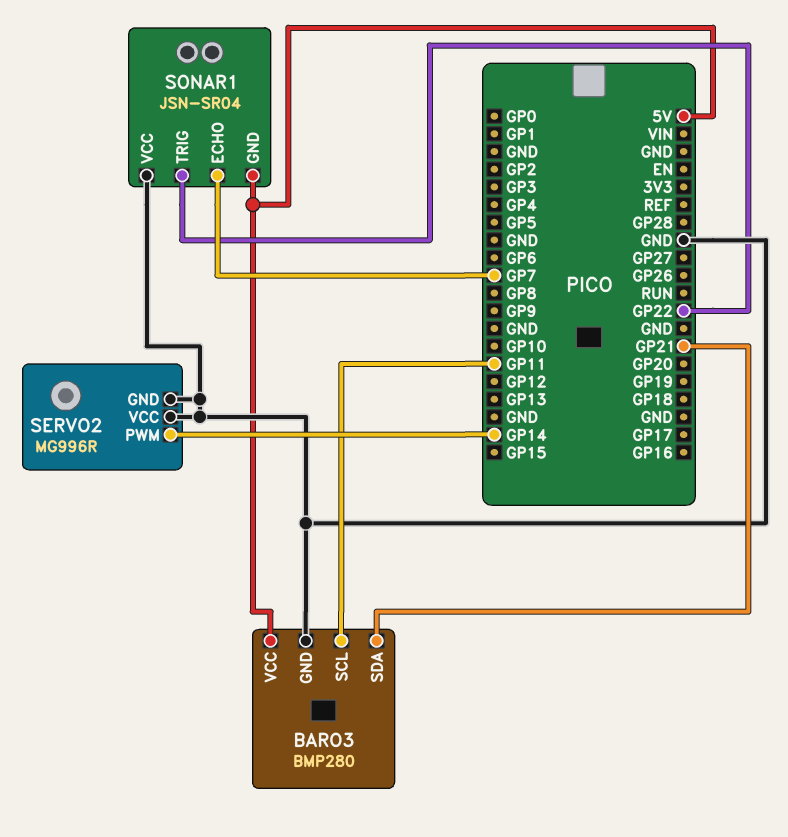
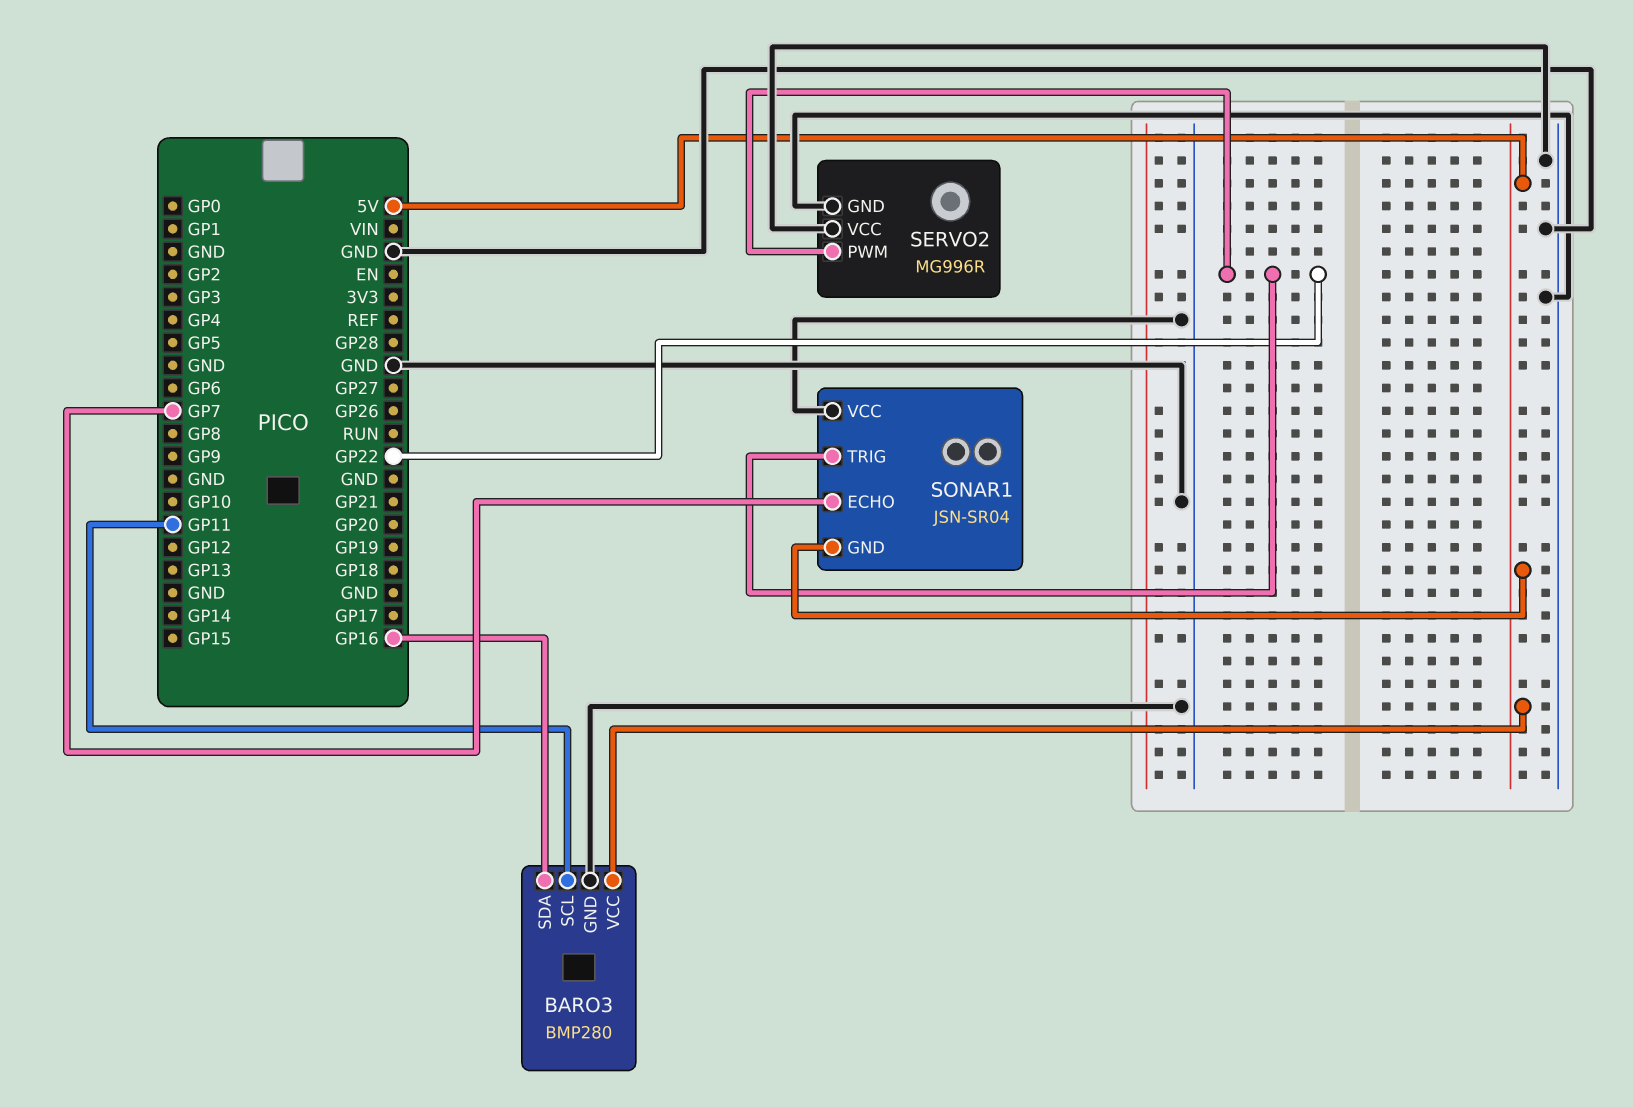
BARO3 pin SDA: GP21 -> GP16
SERVO2 pin PWM: GP14 -> GP22

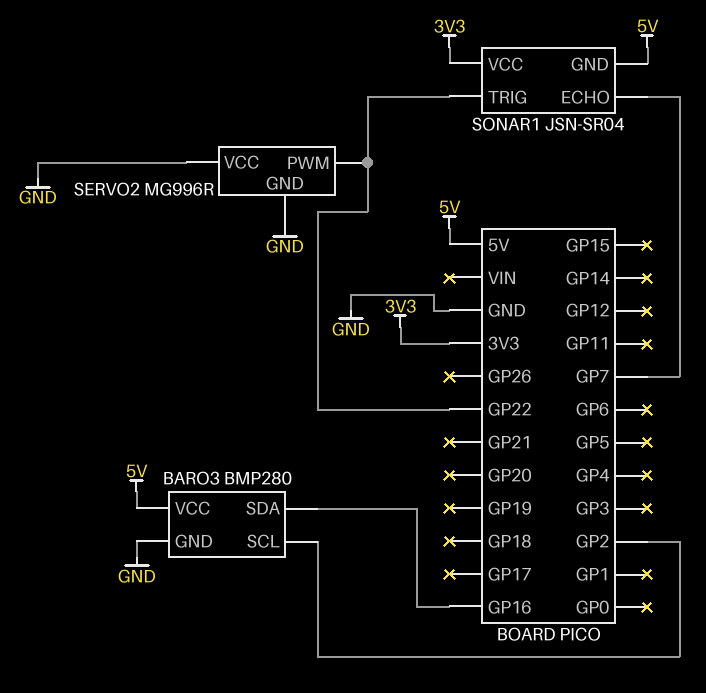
BARO3 pin SCL: GP11 -> GP2
SONAR1 pin VCC: GND -> 3V3

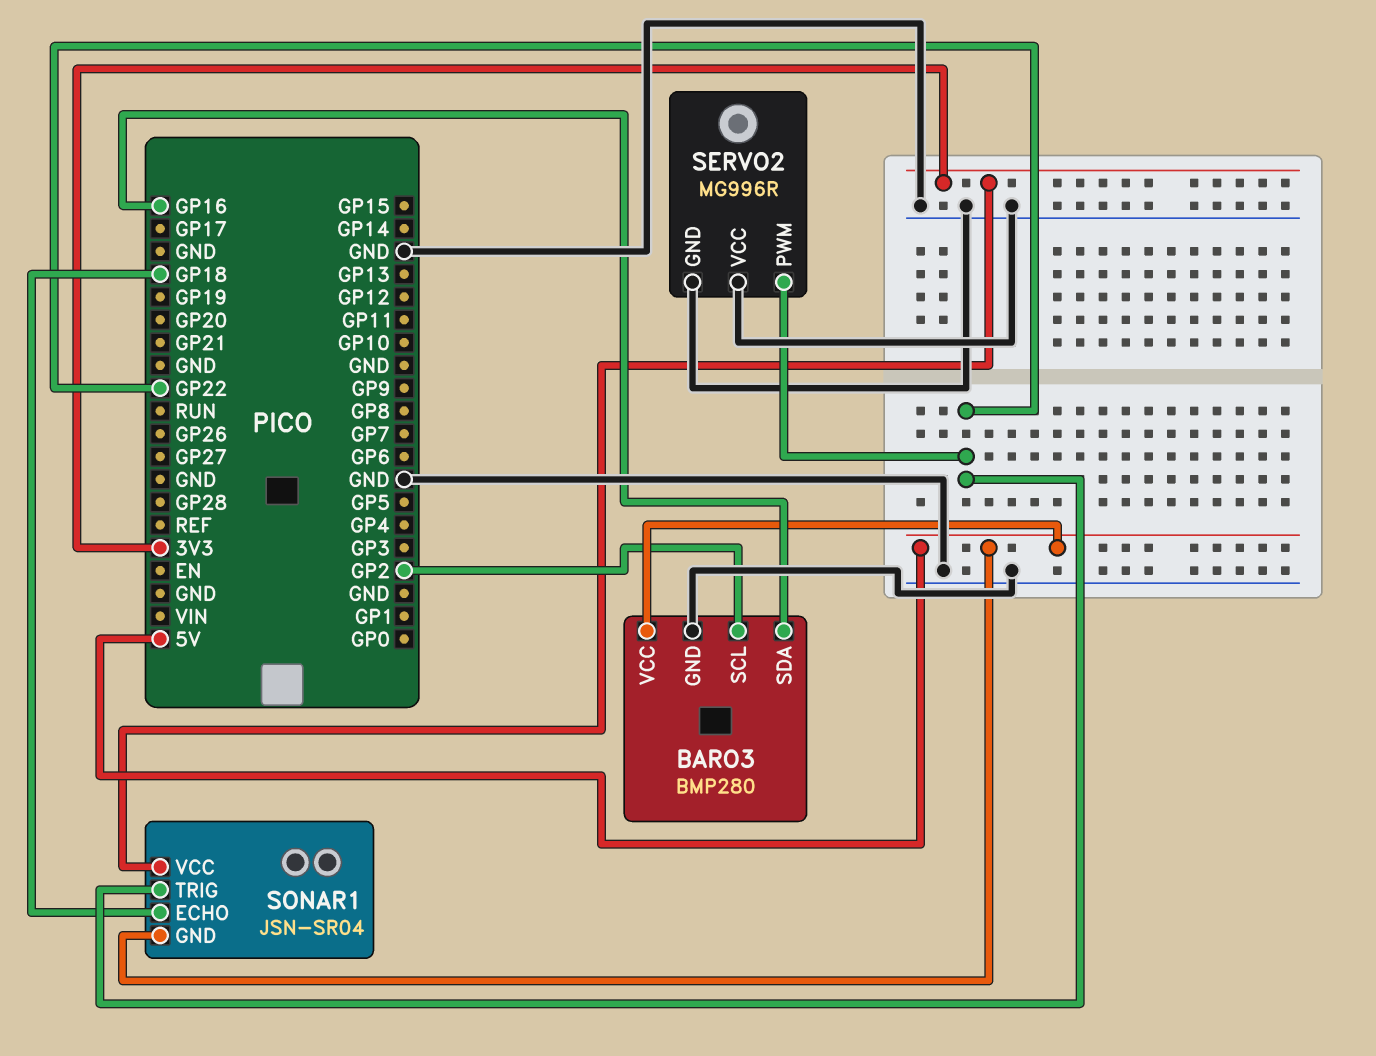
SONAR1 pin ECHO: GP7 -> GP18

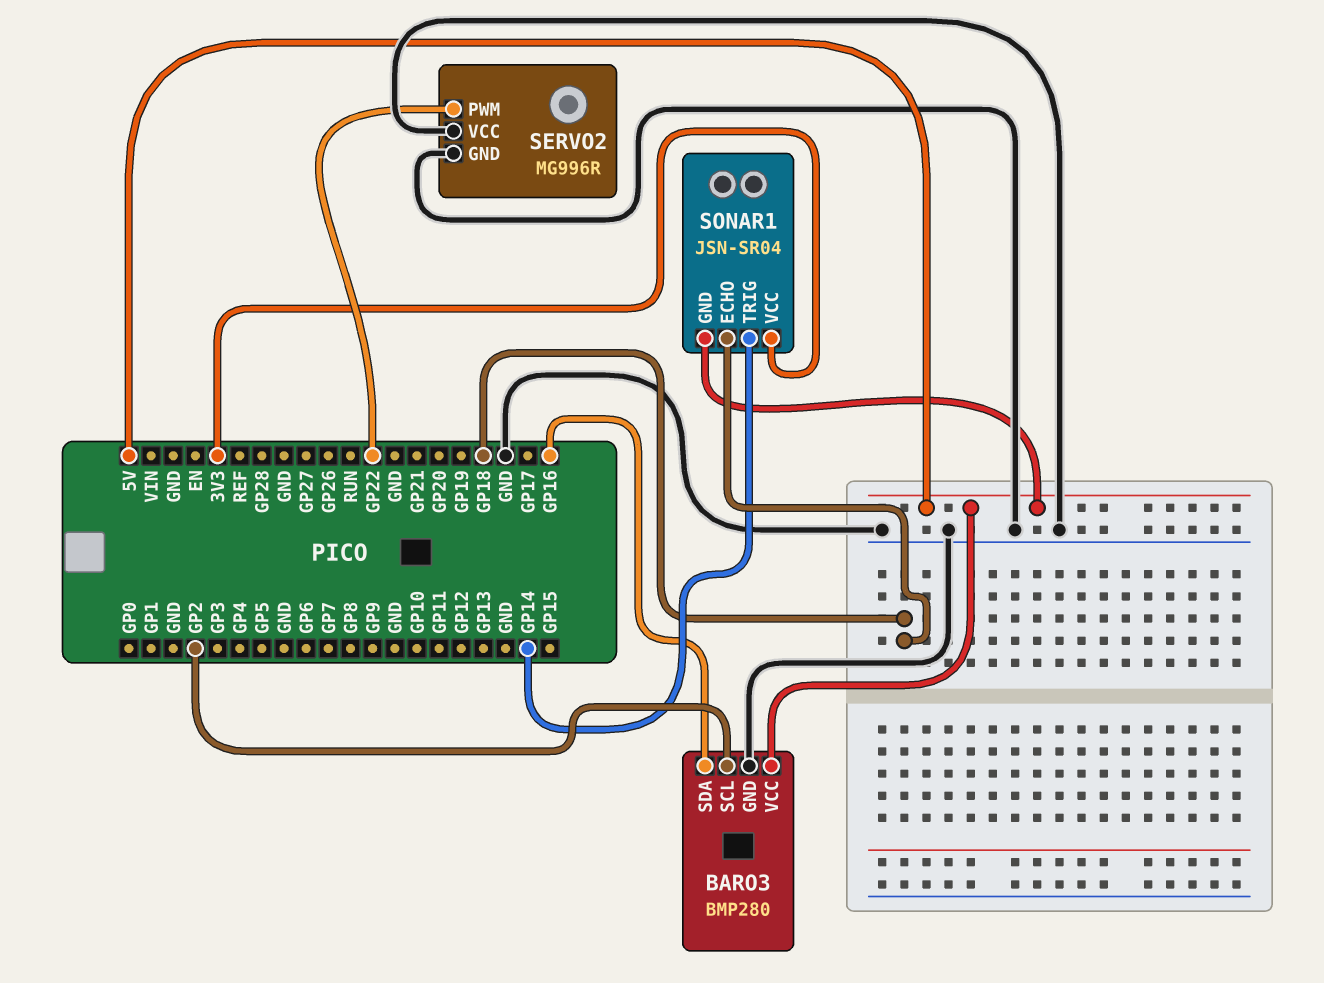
SONAR1 pin TRIG: GP22 -> GP14

